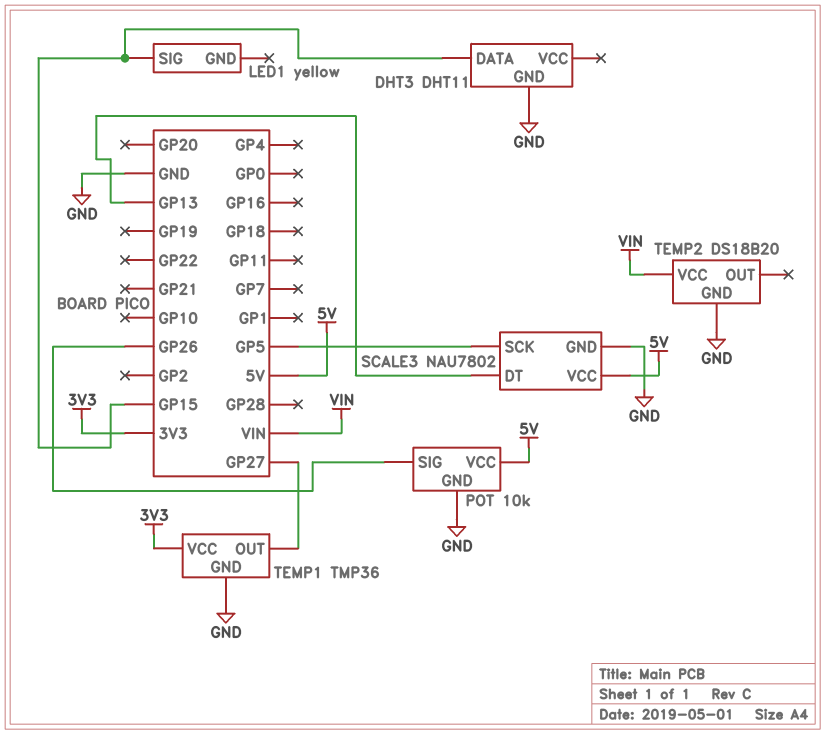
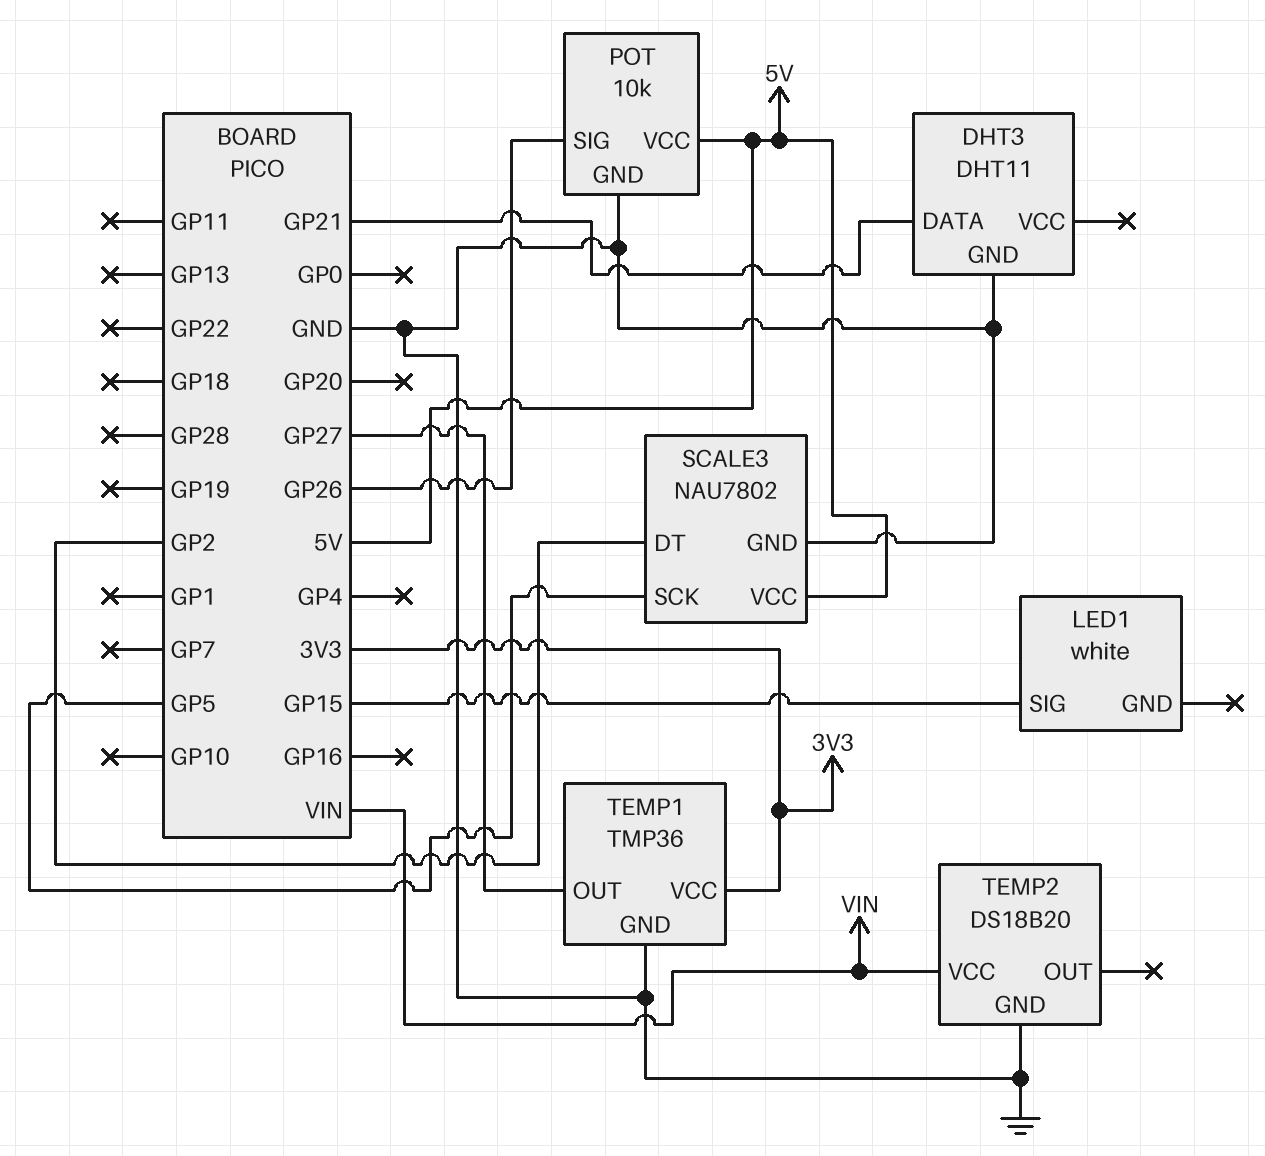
DHT3 pin DATA: GP15 -> GP21
LED1: yellow -> white
SCALE3 pin DT: GP13 -> GP2

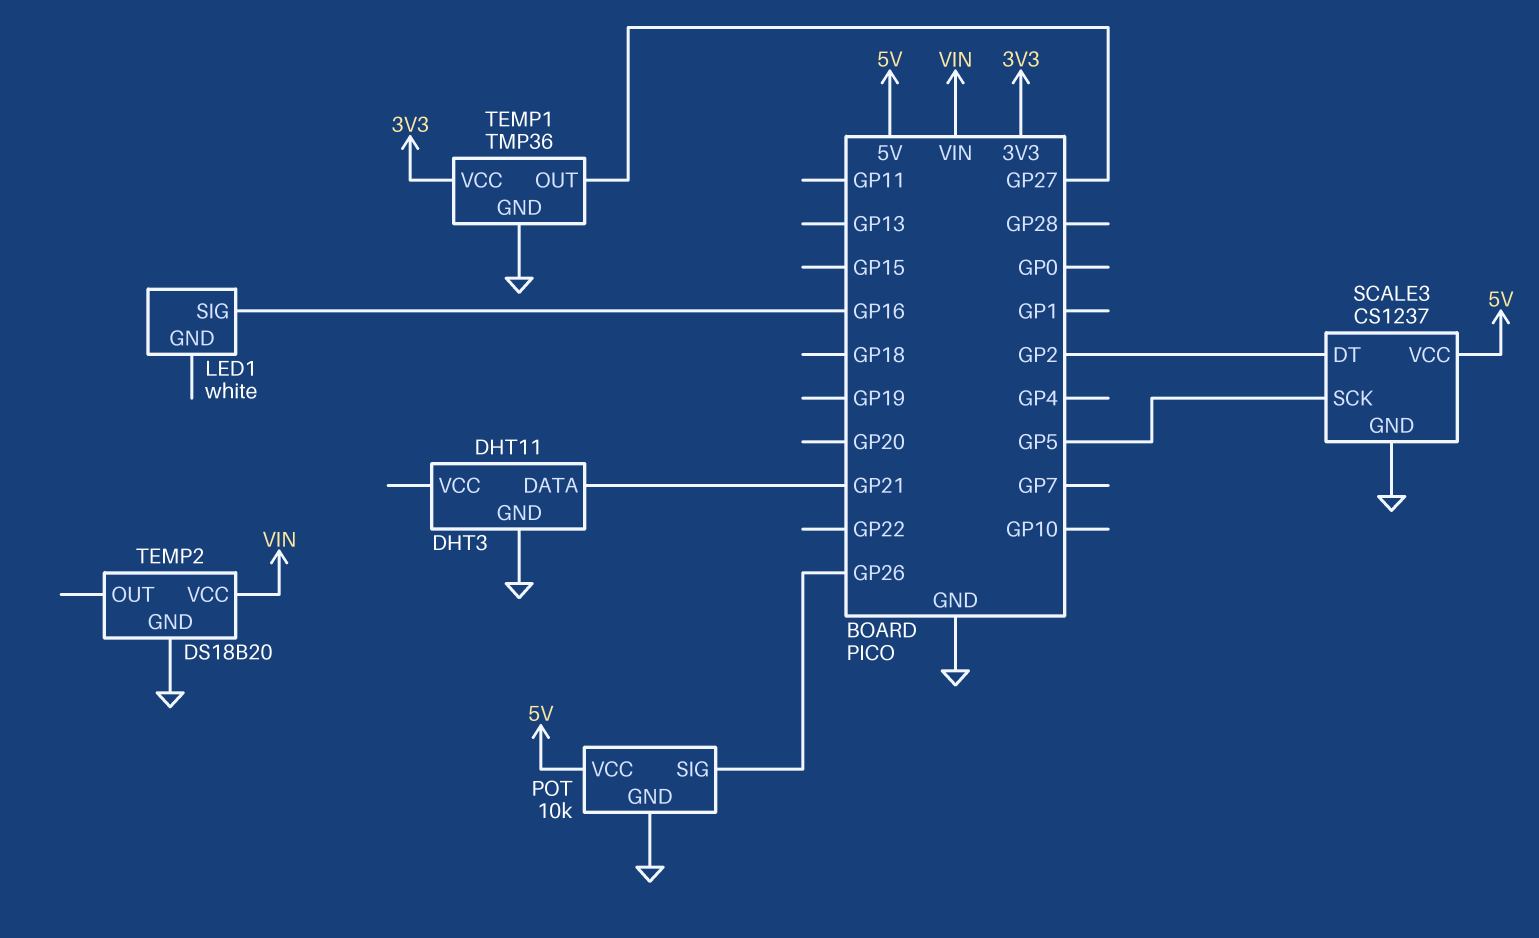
LED1 pin SIG: GP15 -> GP16
SCALE3: NAU7802 -> CS1237

